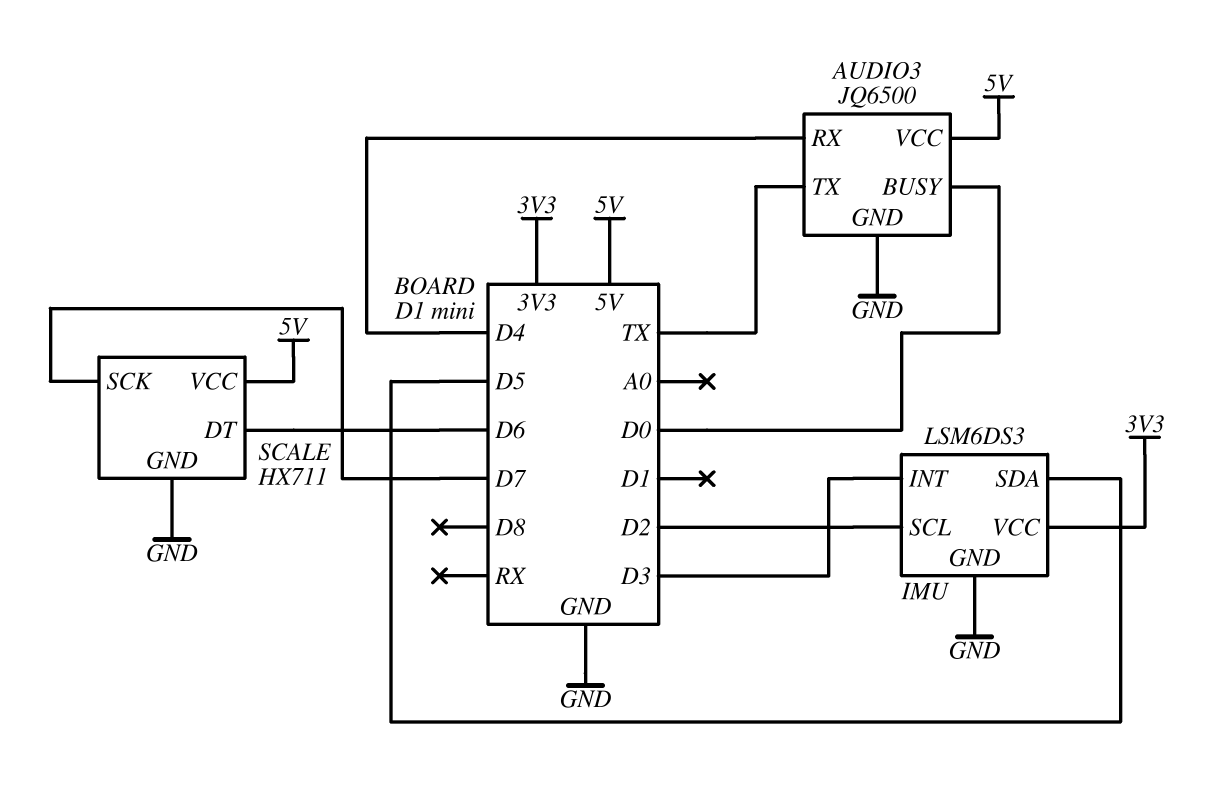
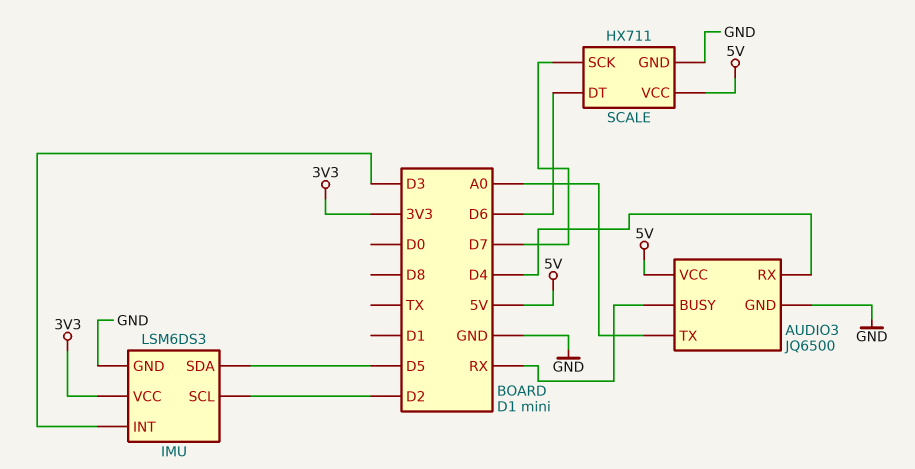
AUDIO3 pin BUSY: D0 -> RX
AUDIO3 pin TX: TX -> A0

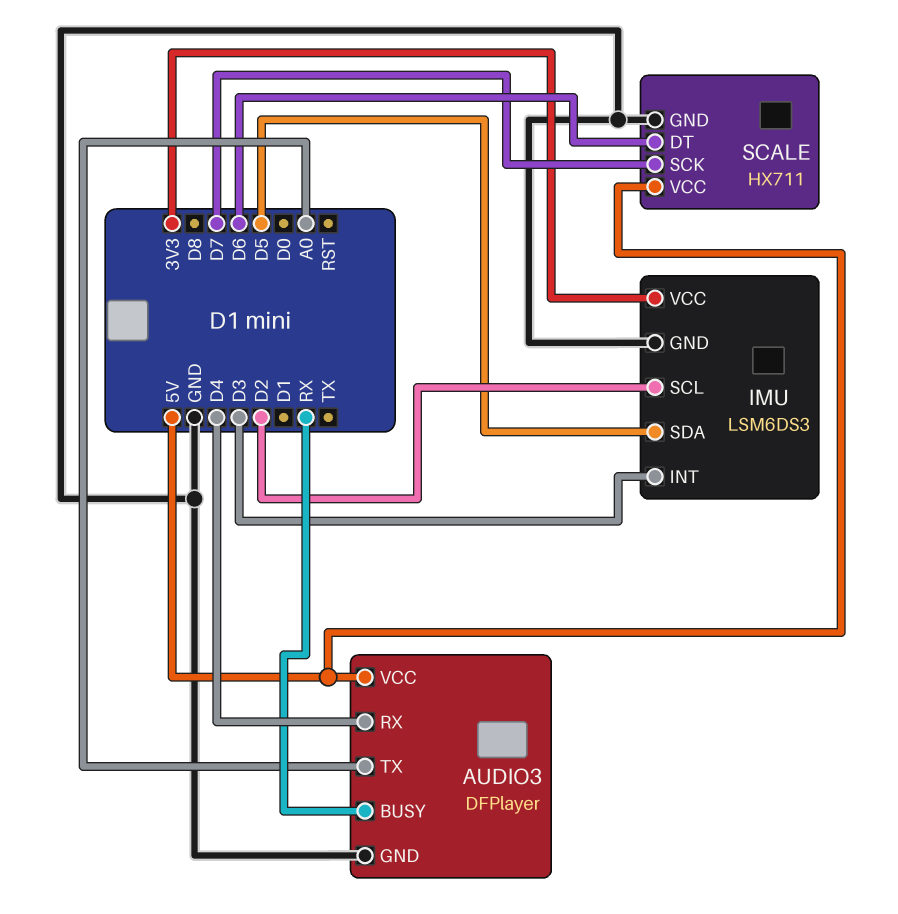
AUDIO3: JQ6500 -> DFPlayer

